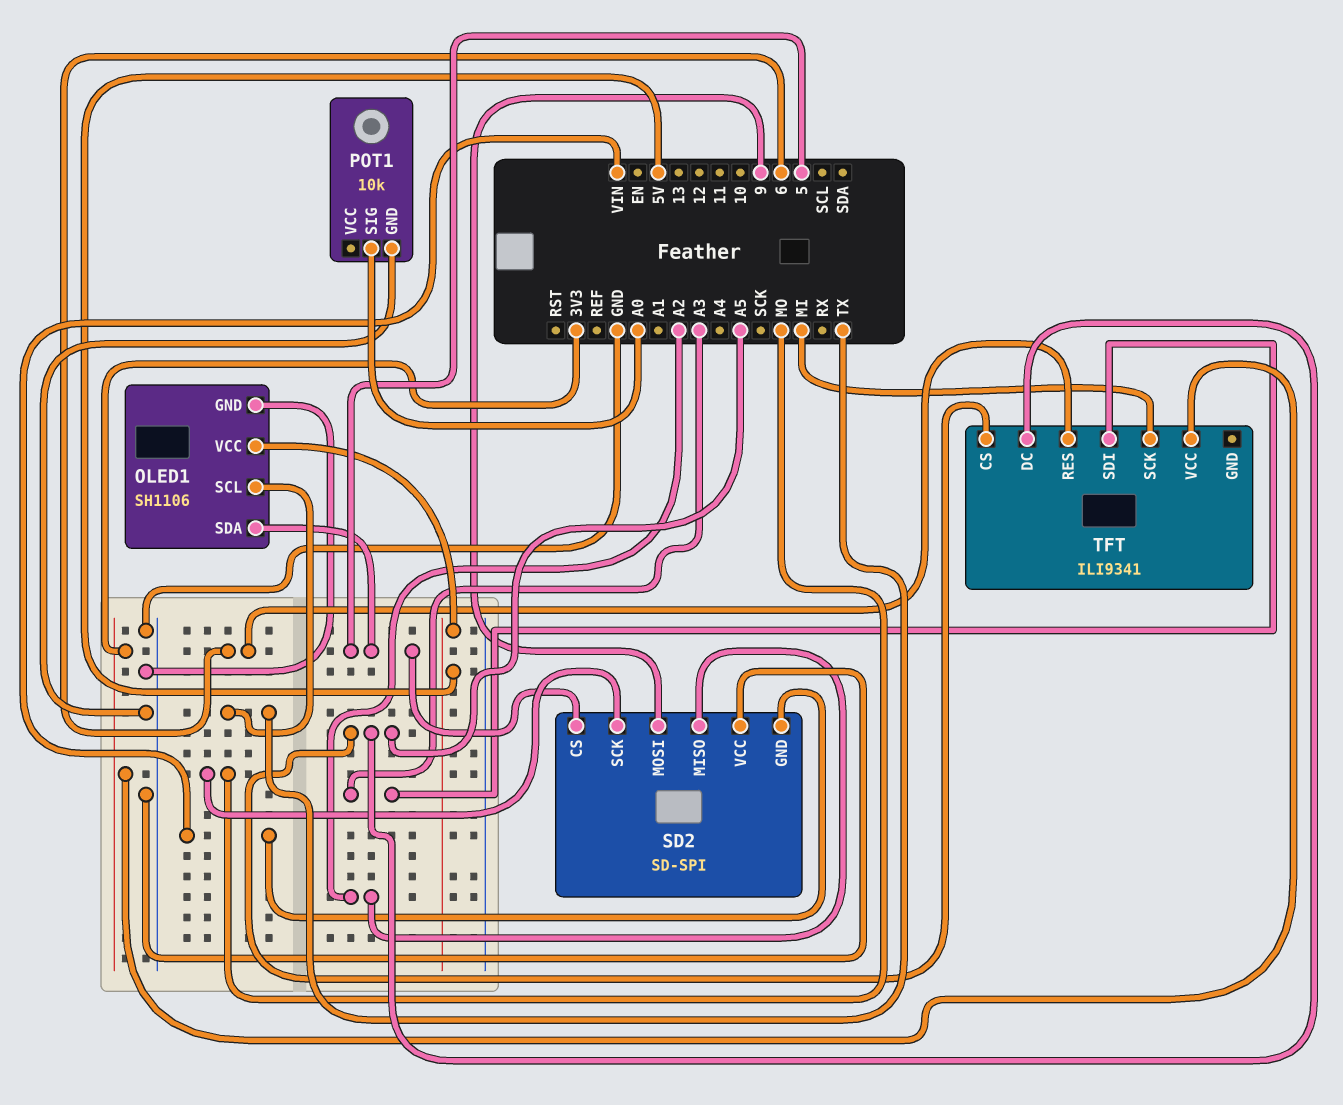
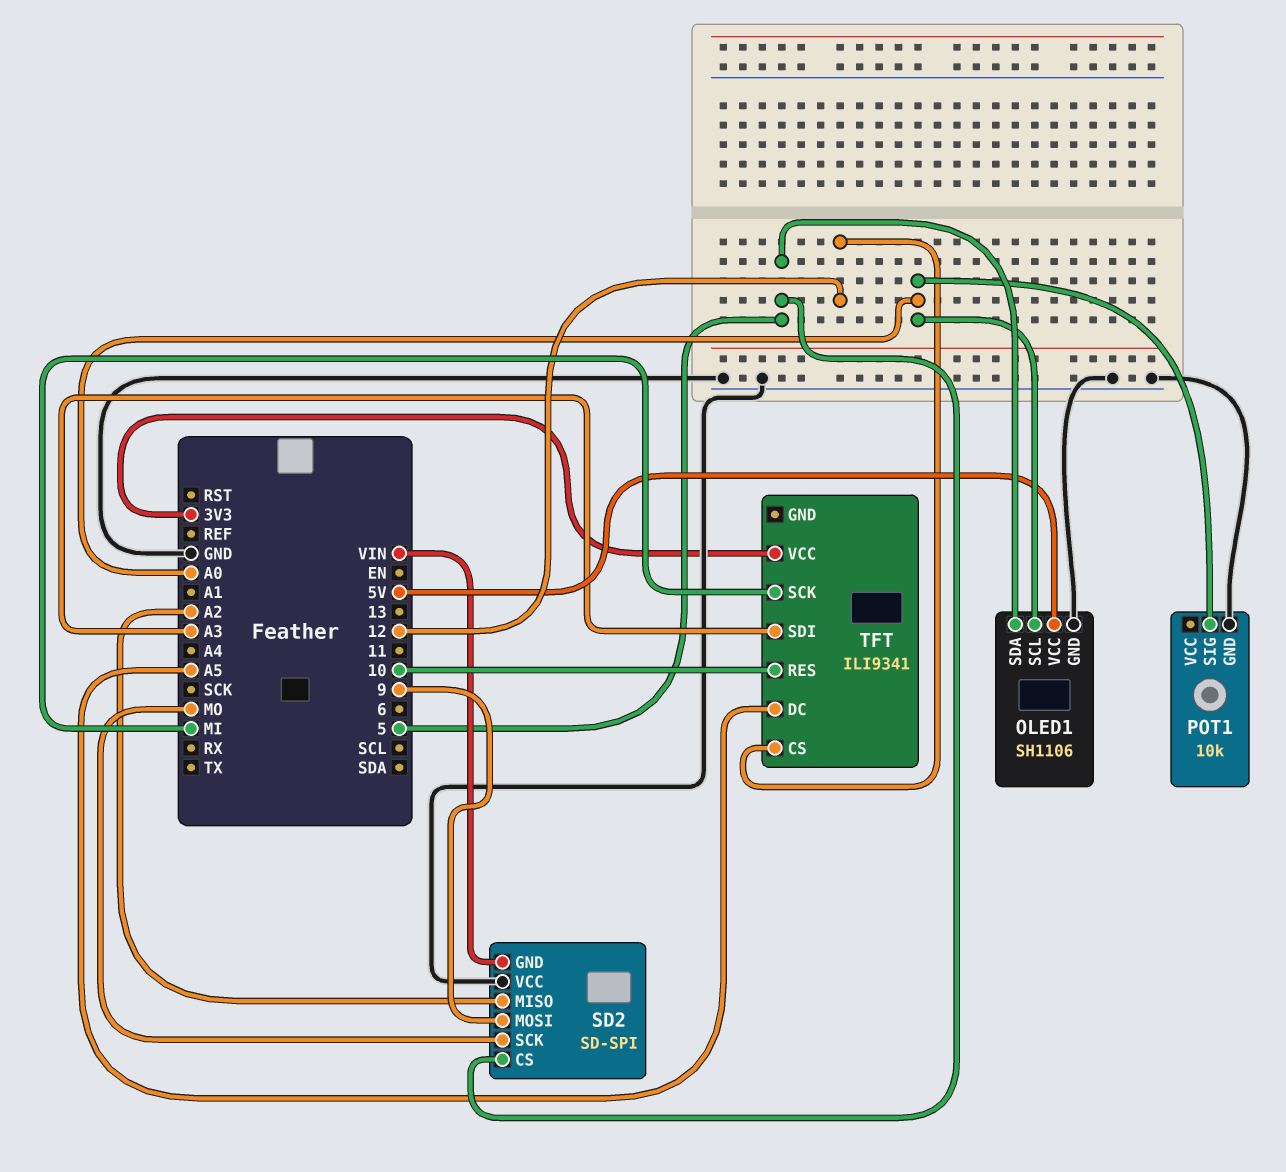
OLED1 pin SCL: TX -> A0
TFT pin CS: A5 -> 12
TFT pin RES: 6 -> 10

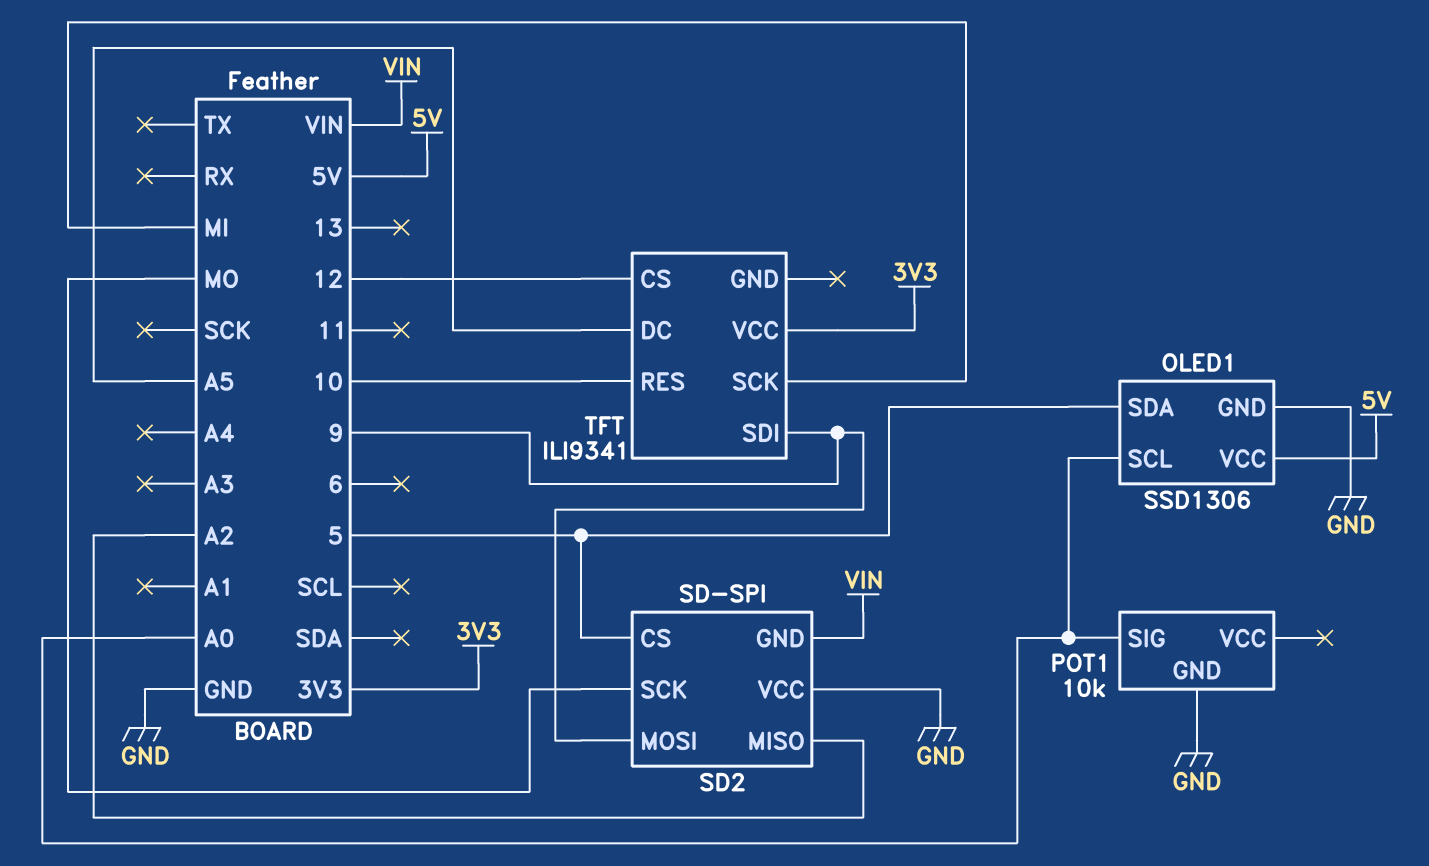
OLED1: SH1106 -> SSD1306
TFT pin SDI: A3 -> 9

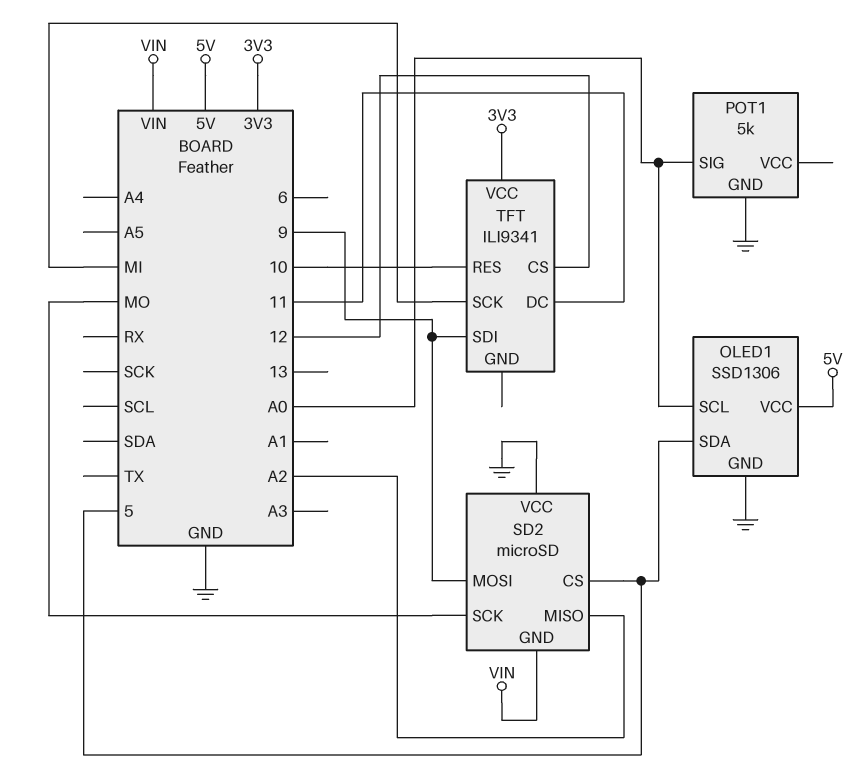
POT1: 10k -> 5k
SD2: SD-SPI -> microSD
TFT pin DC: A5 -> 11

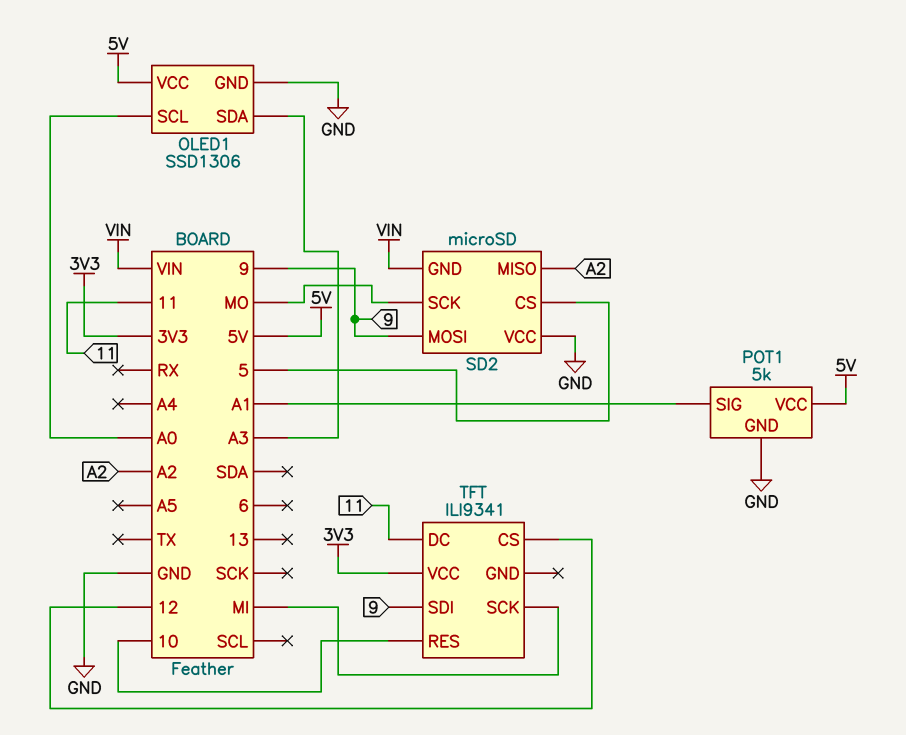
OLED1 pin SDA: 5 -> A3
POT1 pin SIG: A0 -> A1
POT1 pin VCC: none -> 5V

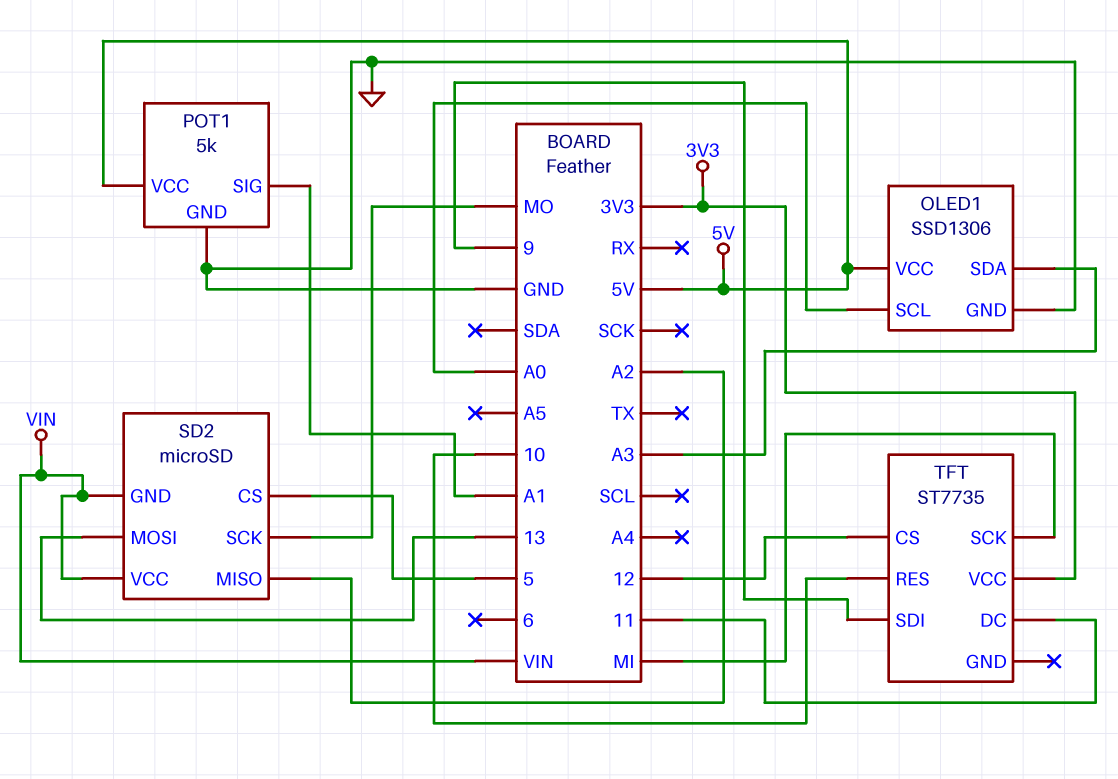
SD2 pin MOSI: 9 -> 13
SD2 pin VCC: GND -> VIN
TFT: ILI9341 -> ST7735

